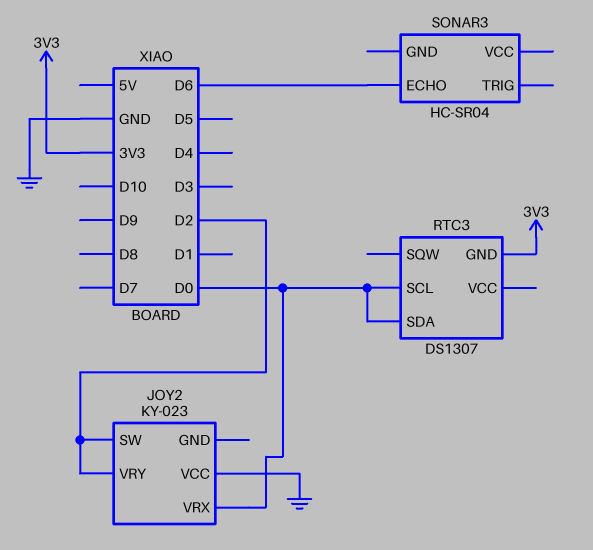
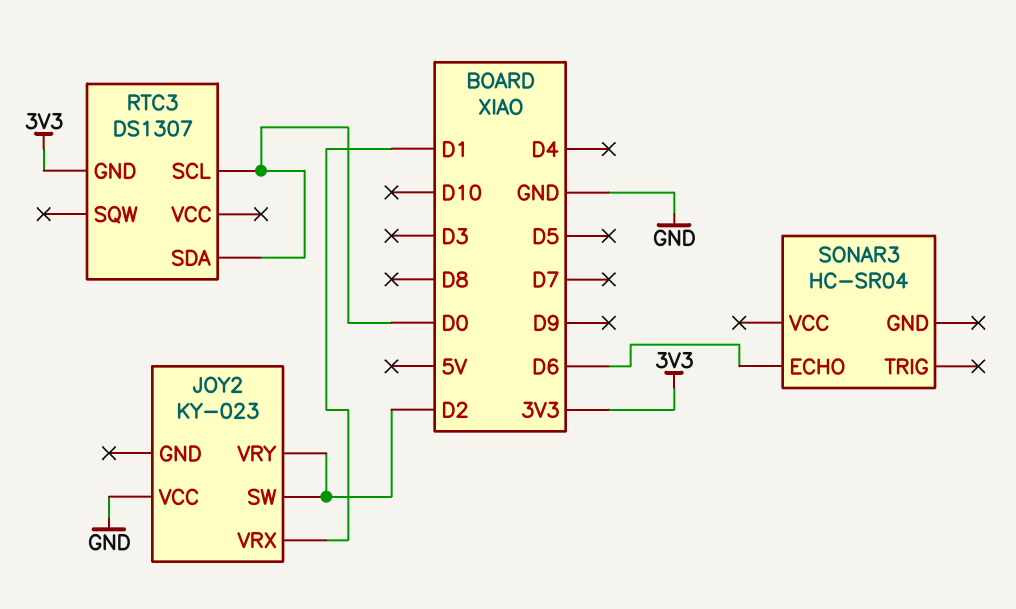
JOY2 pin VRX: D0 -> D1

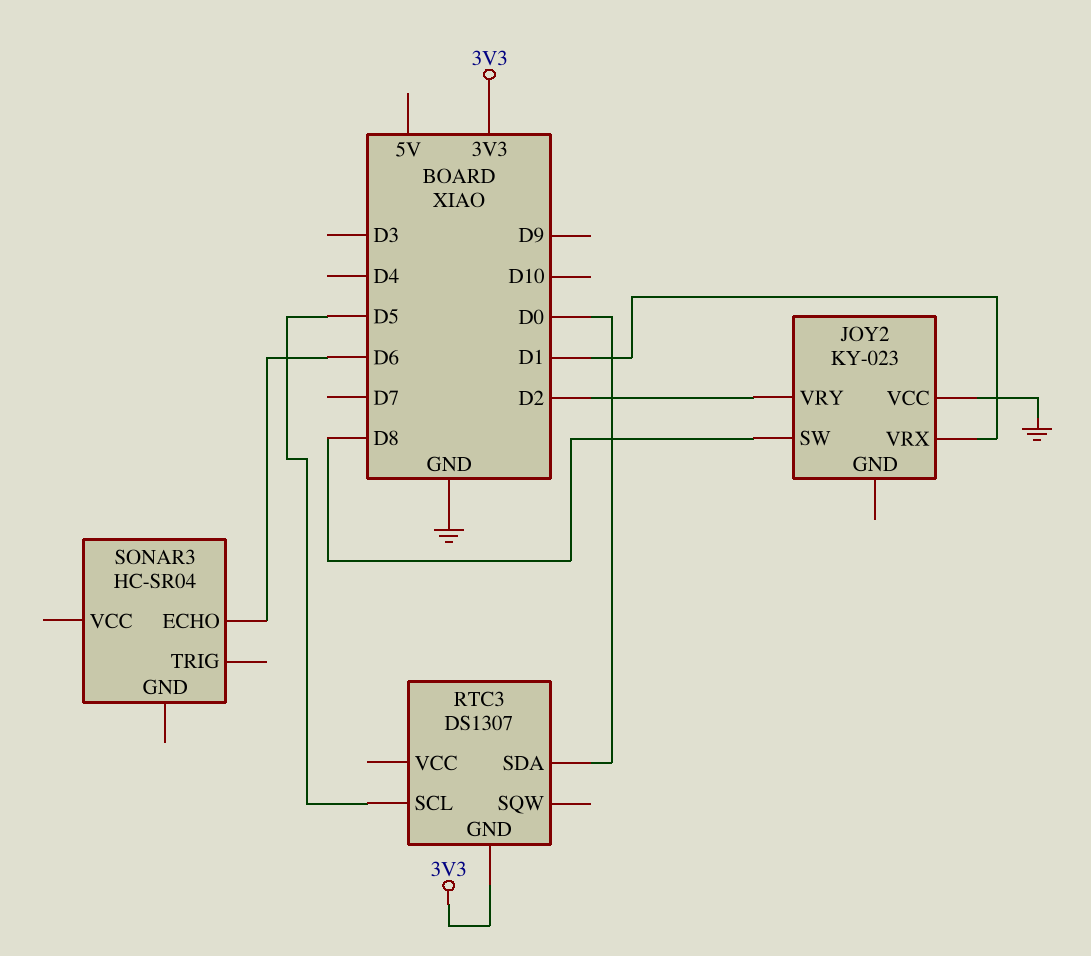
JOY2 pin SW: D2 -> D8
RTC3 pin SCL: D0 -> D5

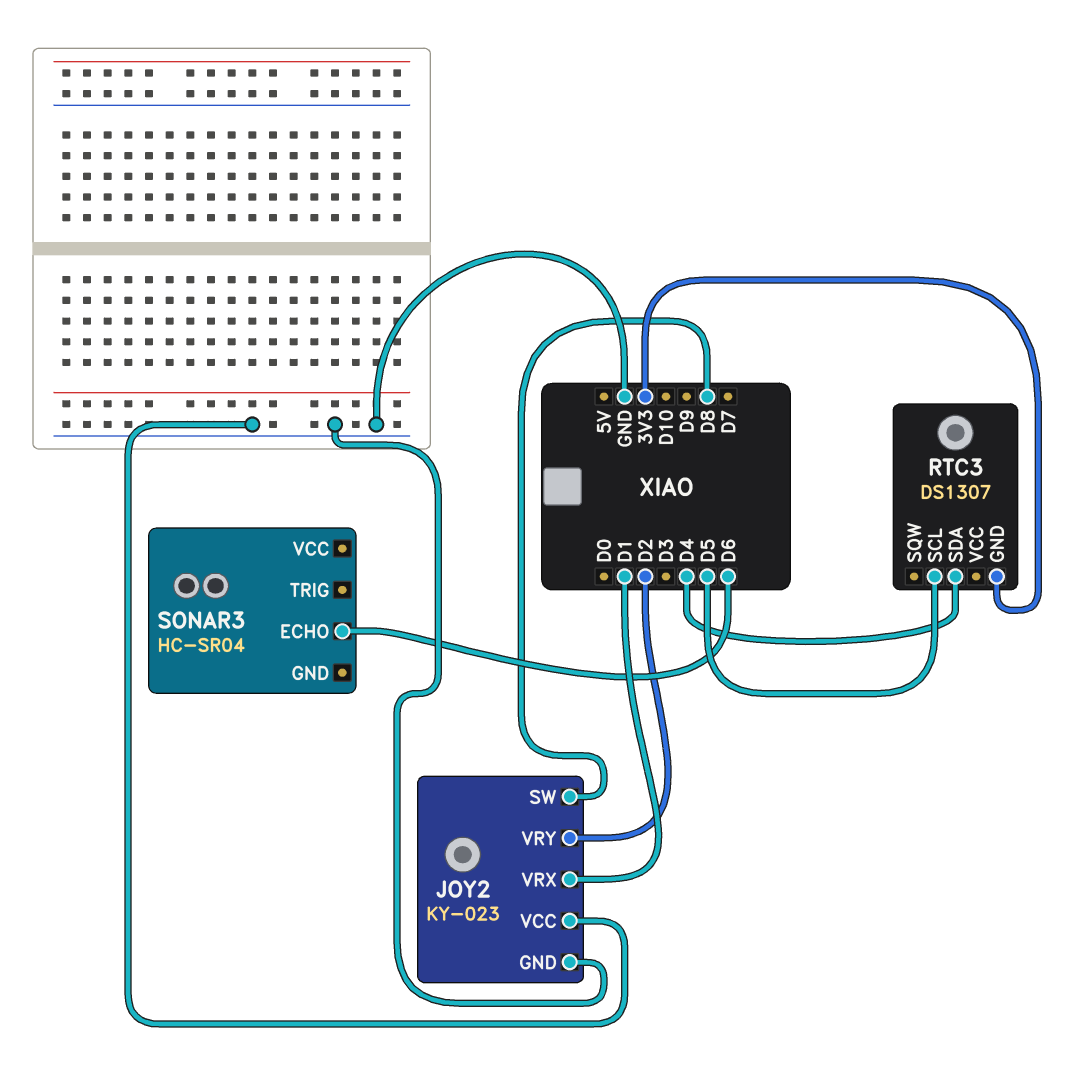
JOY2 pin GND: none -> GND
RTC3 pin SDA: D0 -> D4

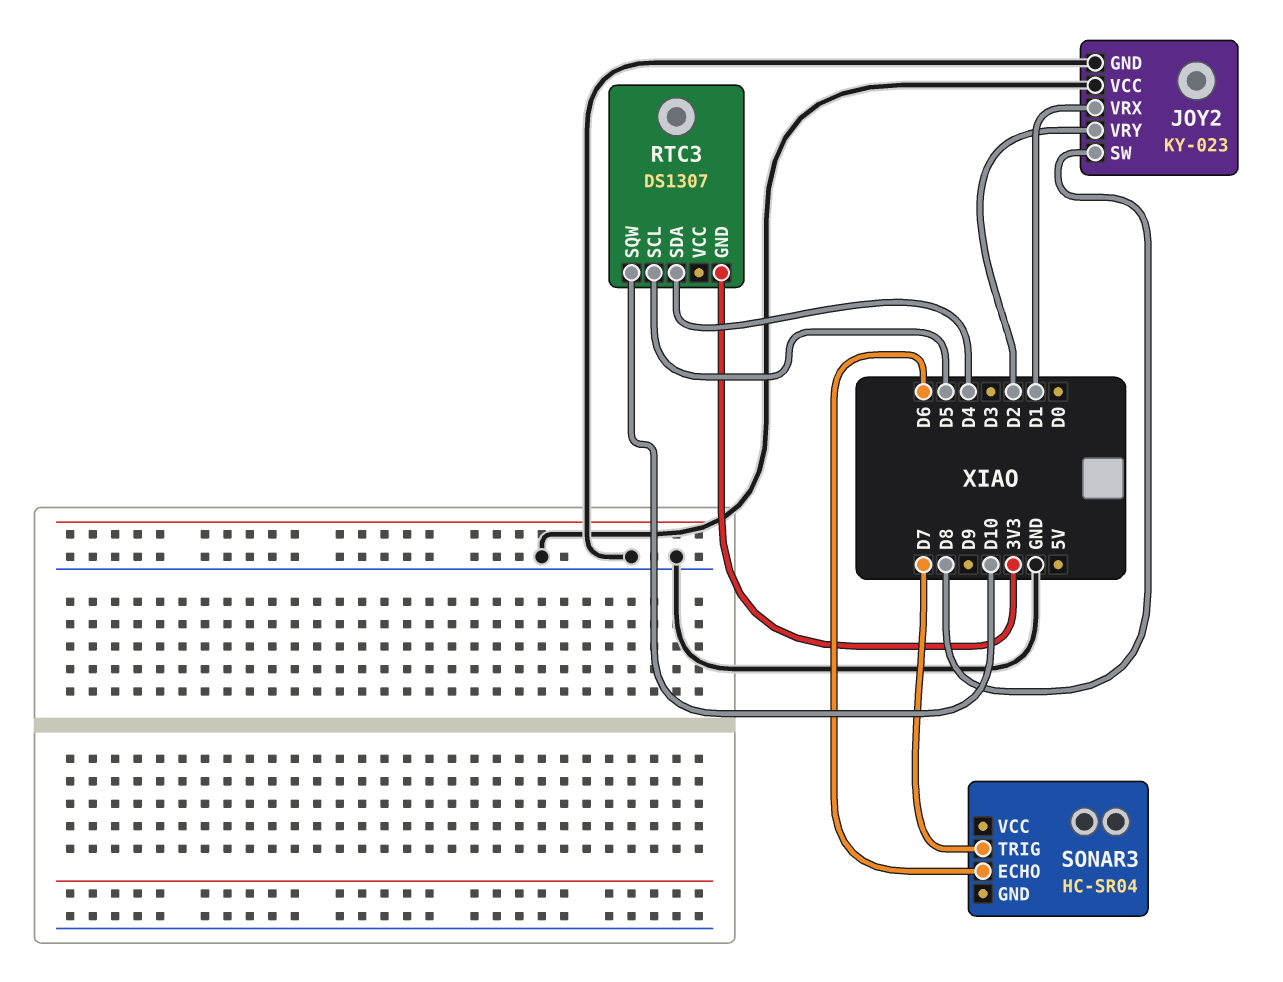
RTC3 pin SQW: none -> D10
SONAR3 pin TRIG: none -> D7

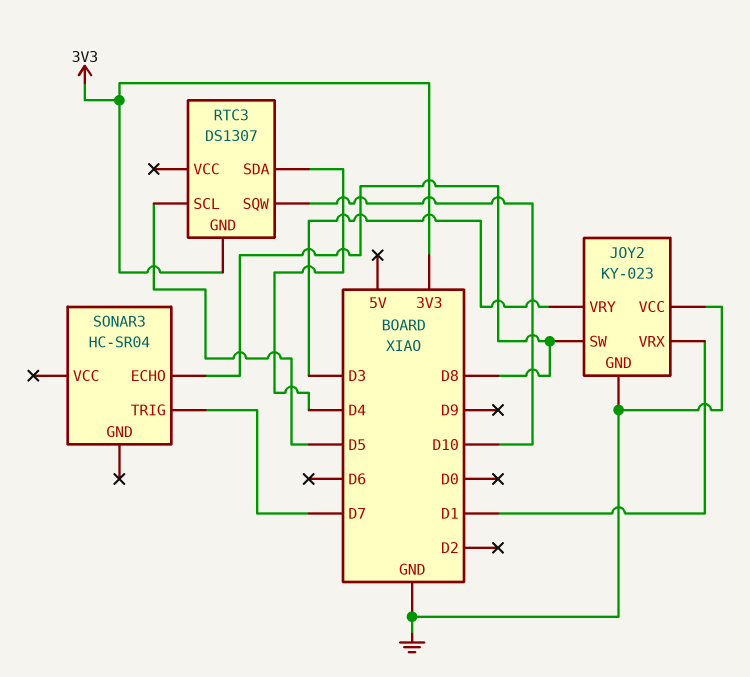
JOY2 pin VRY: D2 -> D3
SONAR3 pin ECHO: D6 -> D8

